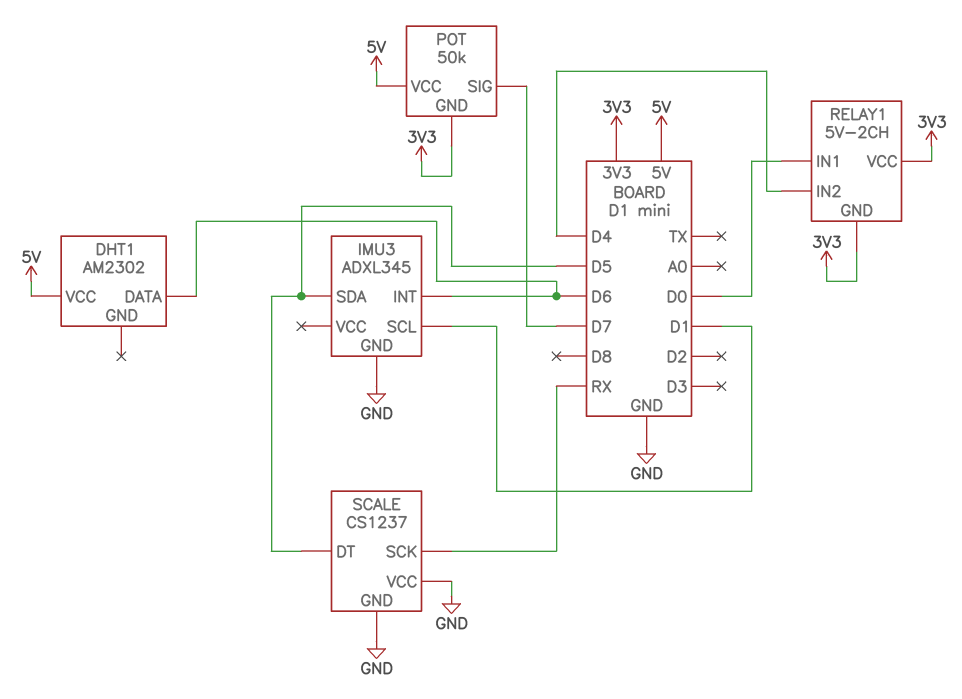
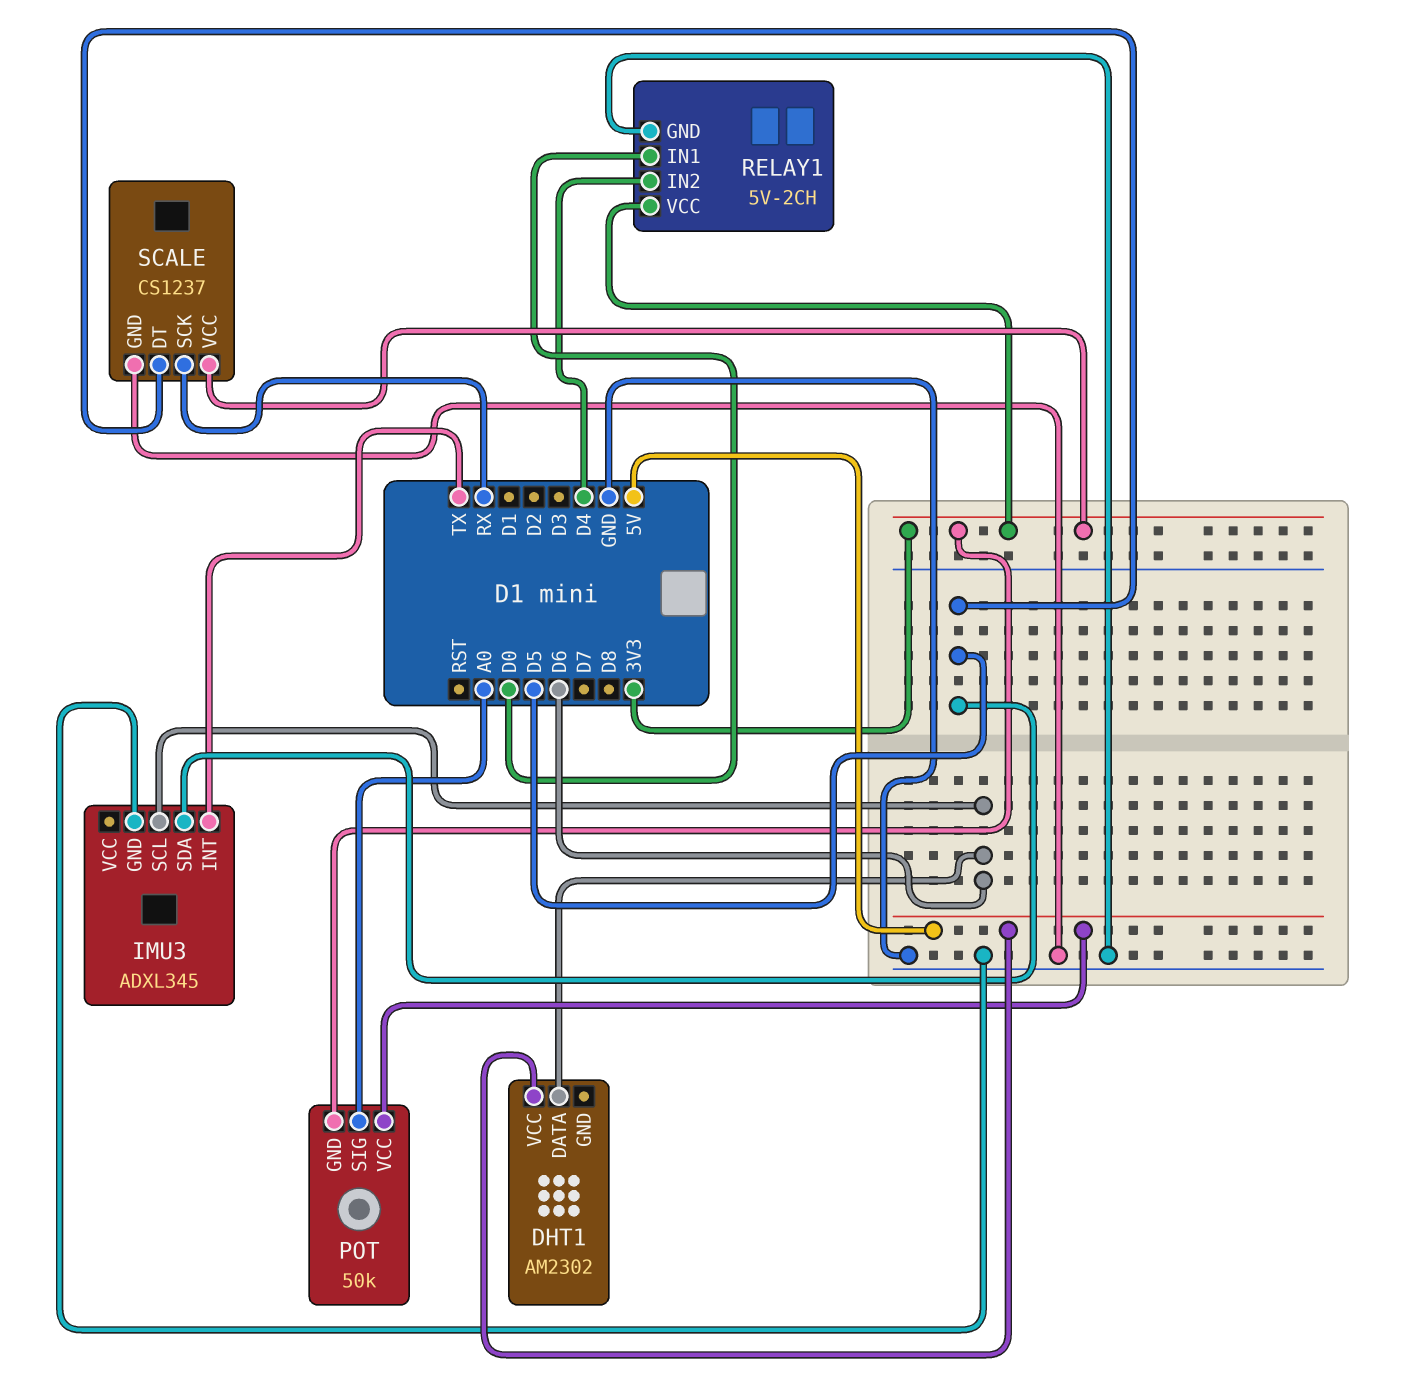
IMU3 pin INT: D6 -> TX
IMU3 pin SCL: D1 -> D6
POT pin SIG: D7 -> A0
RELAY1 pin GND: 3V3 -> GND
SCALE pin VCC: GND -> 3V3

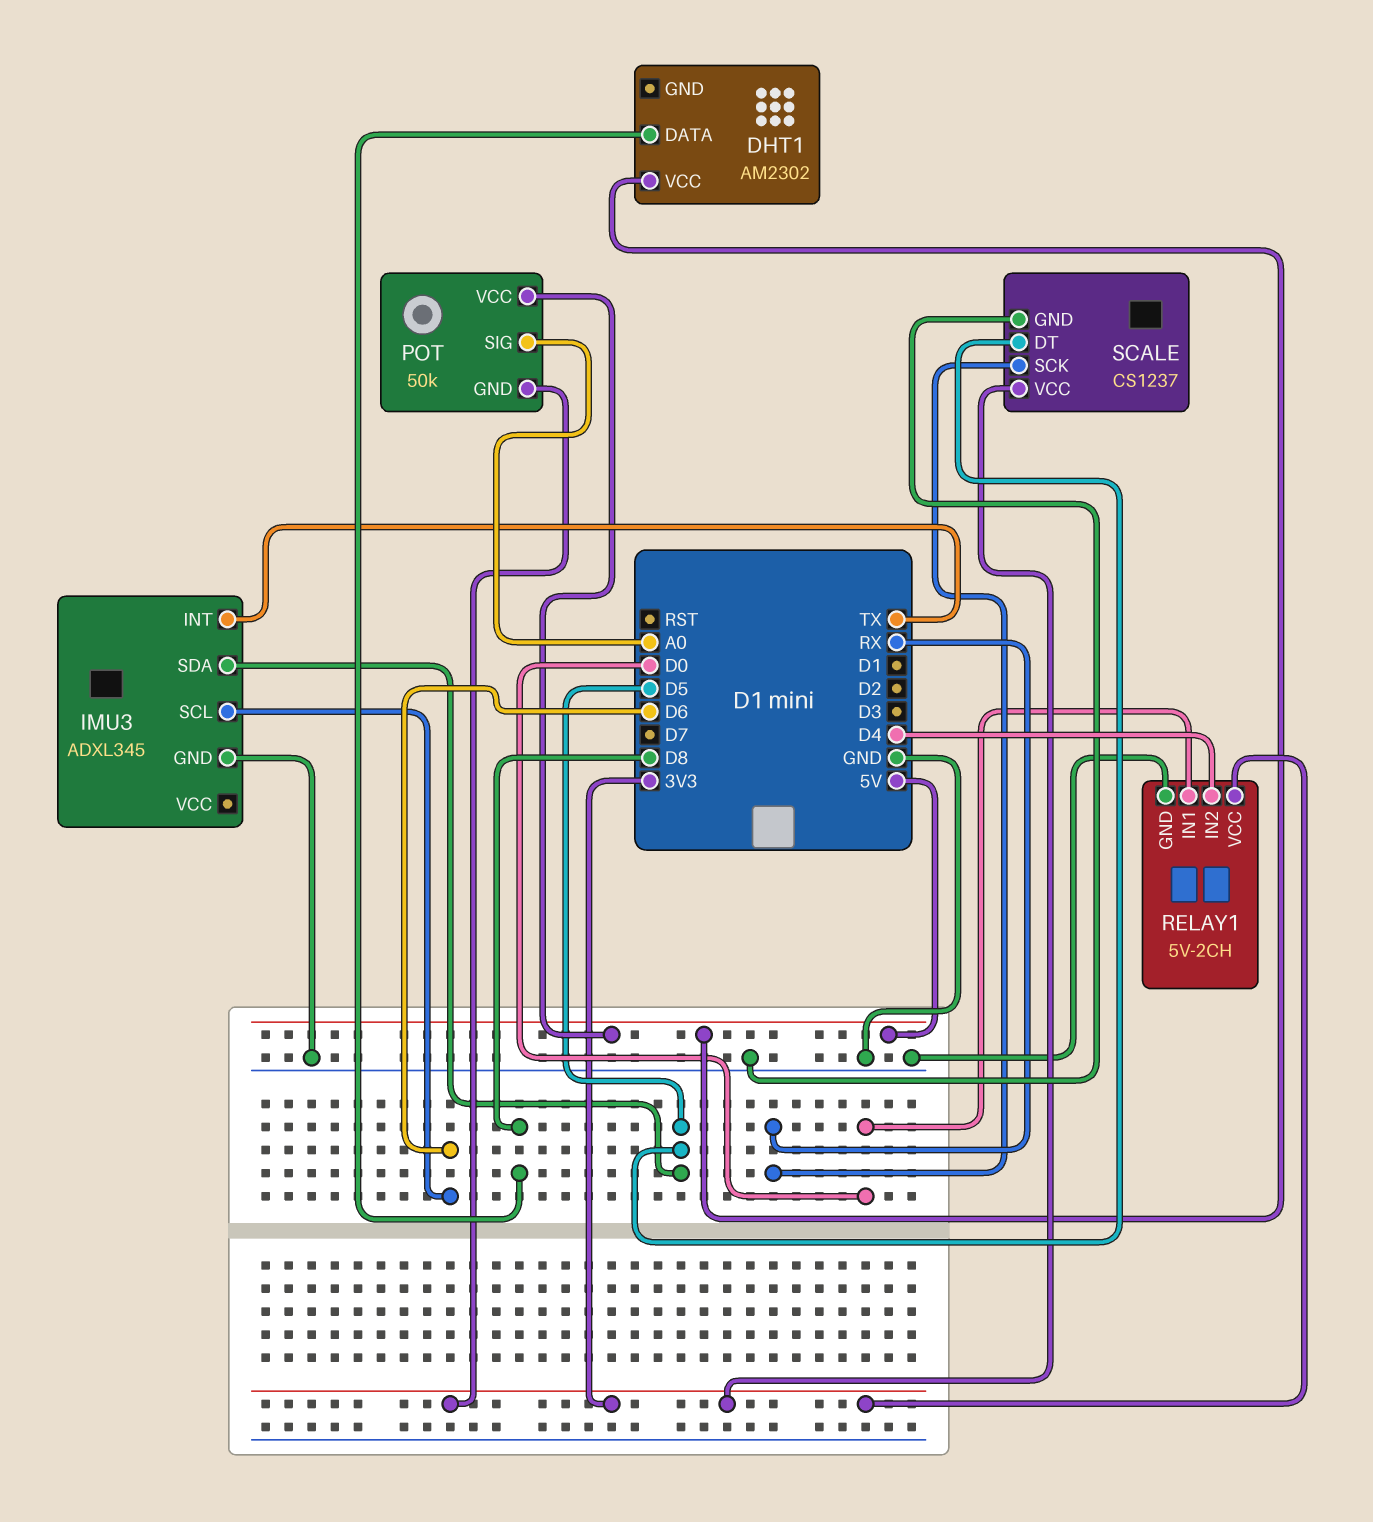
DHT1 pin DATA: D6 -> D8

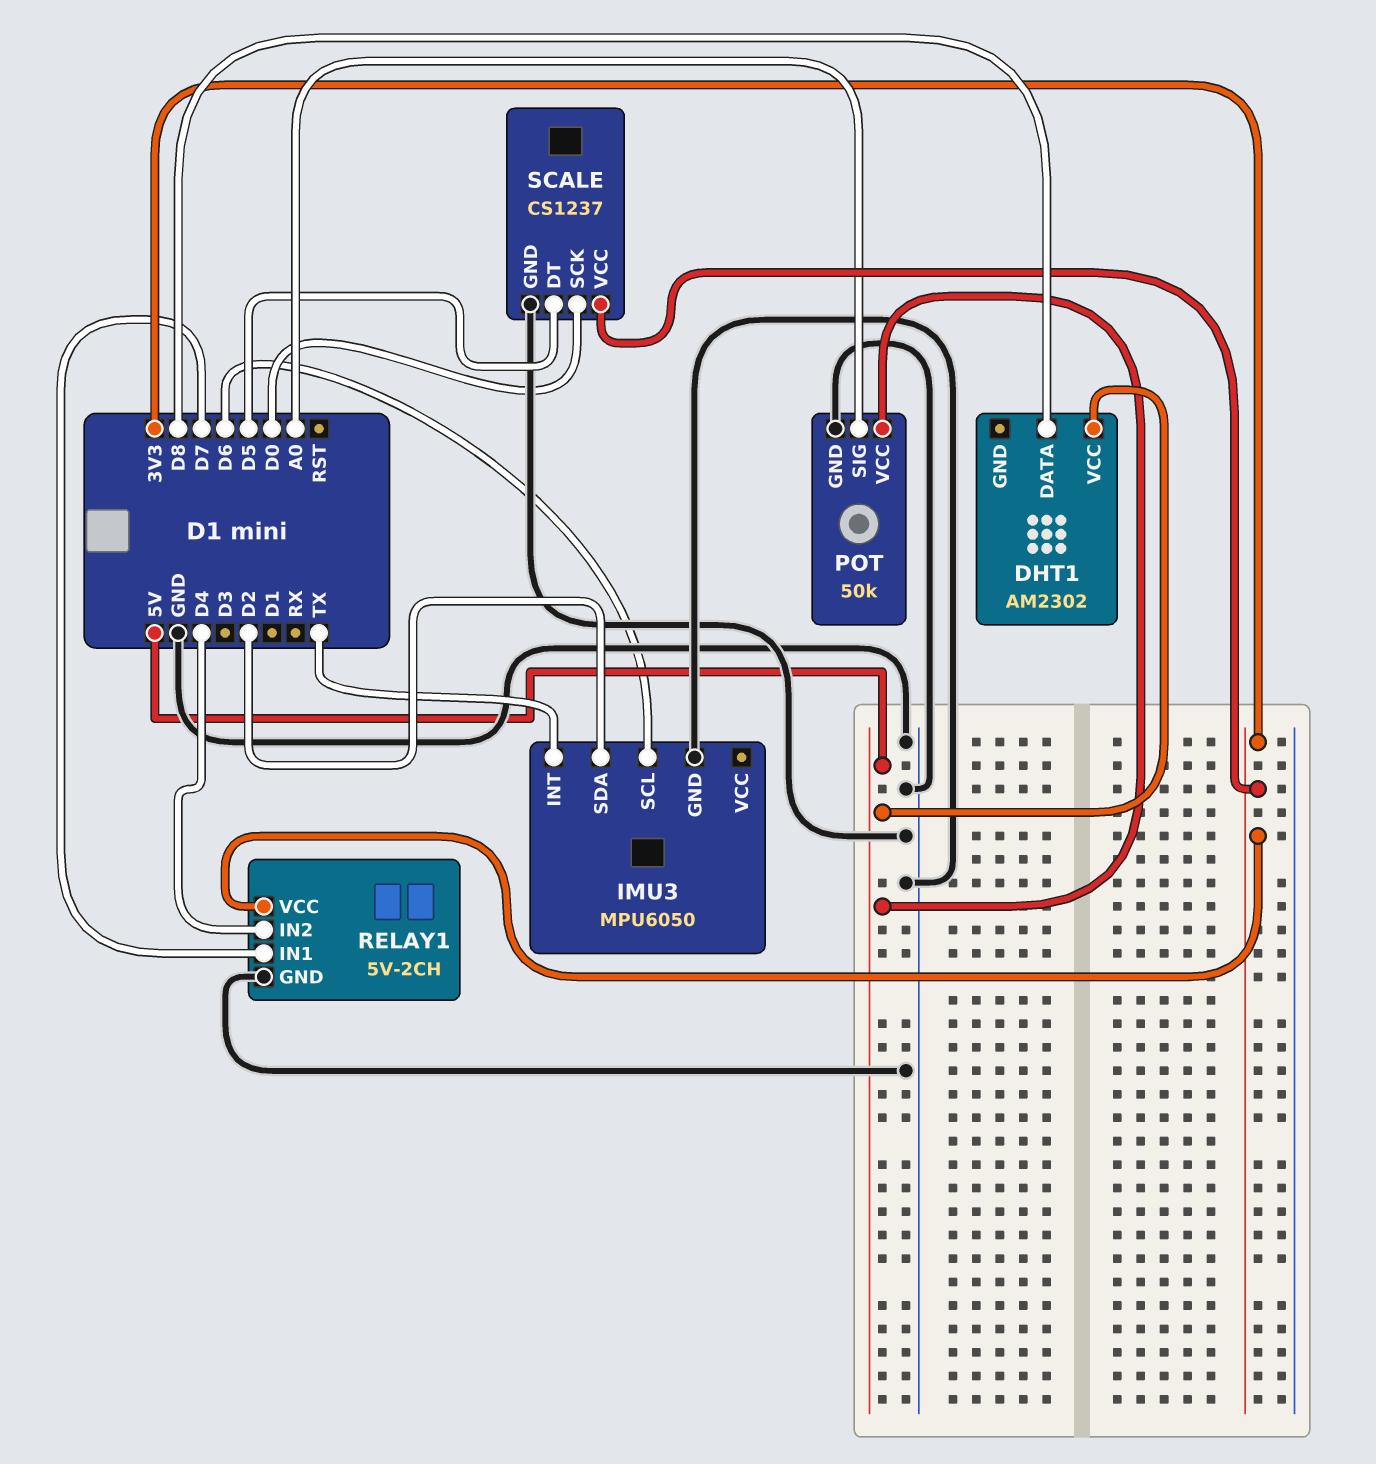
IMU3: ADXL345 -> MPU6050
IMU3 pin SDA: D5 -> D2
POT pin GND: 3V3 -> GND
RELAY1 pin IN1: D0 -> D7
SCALE pin SCK: RX -> D0

